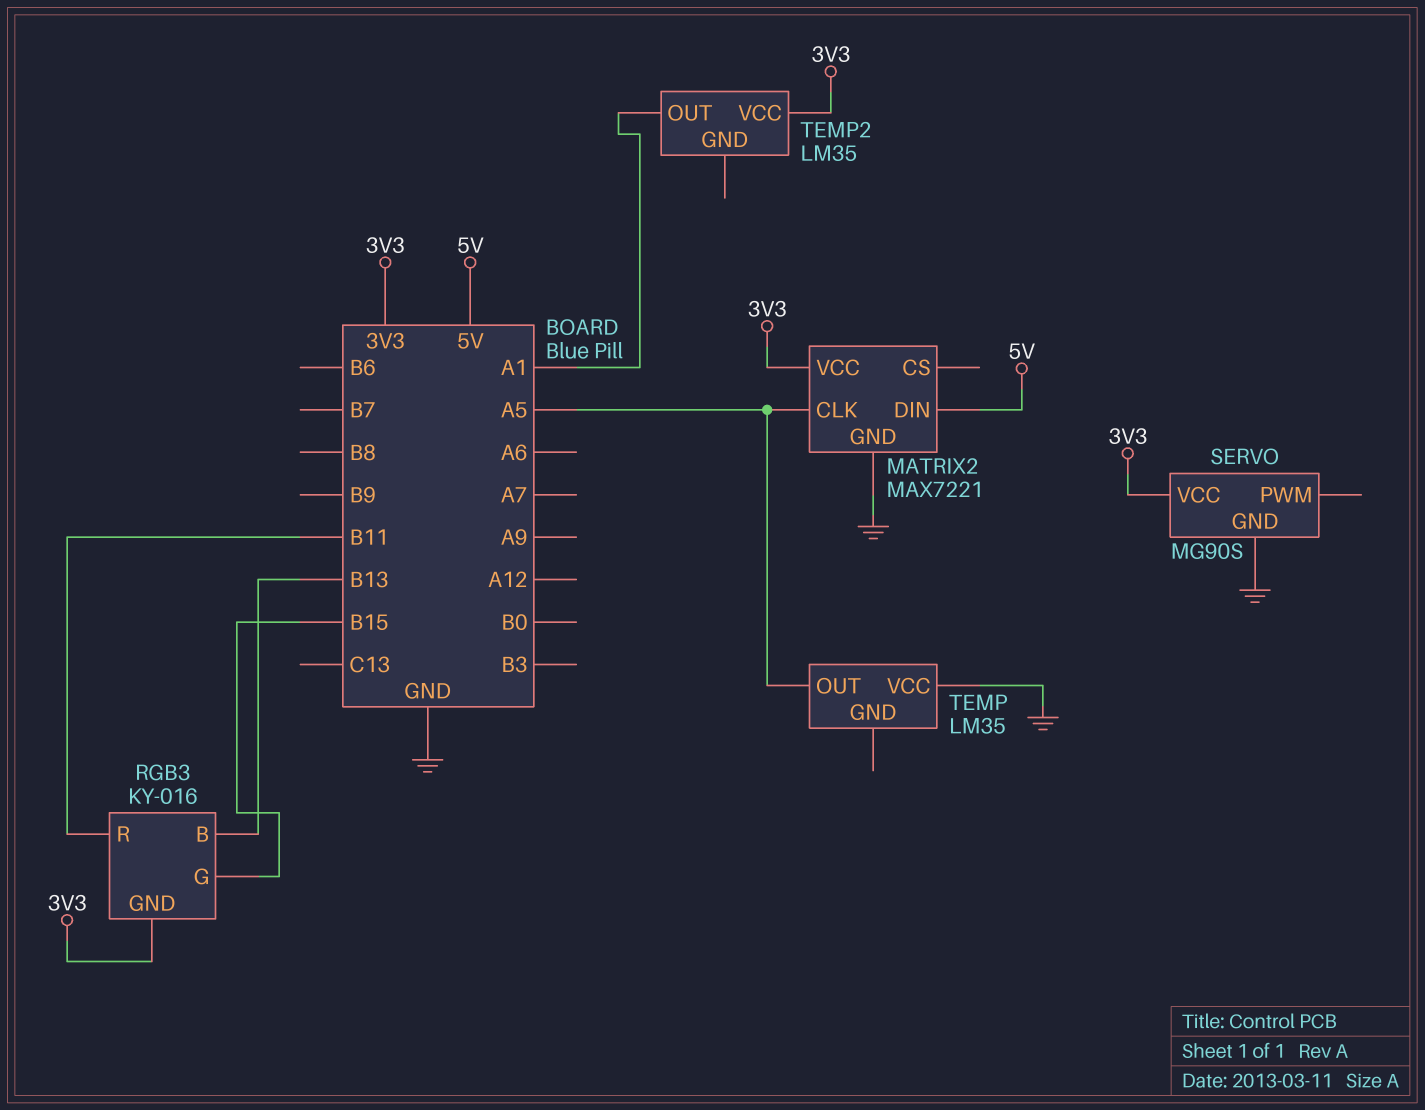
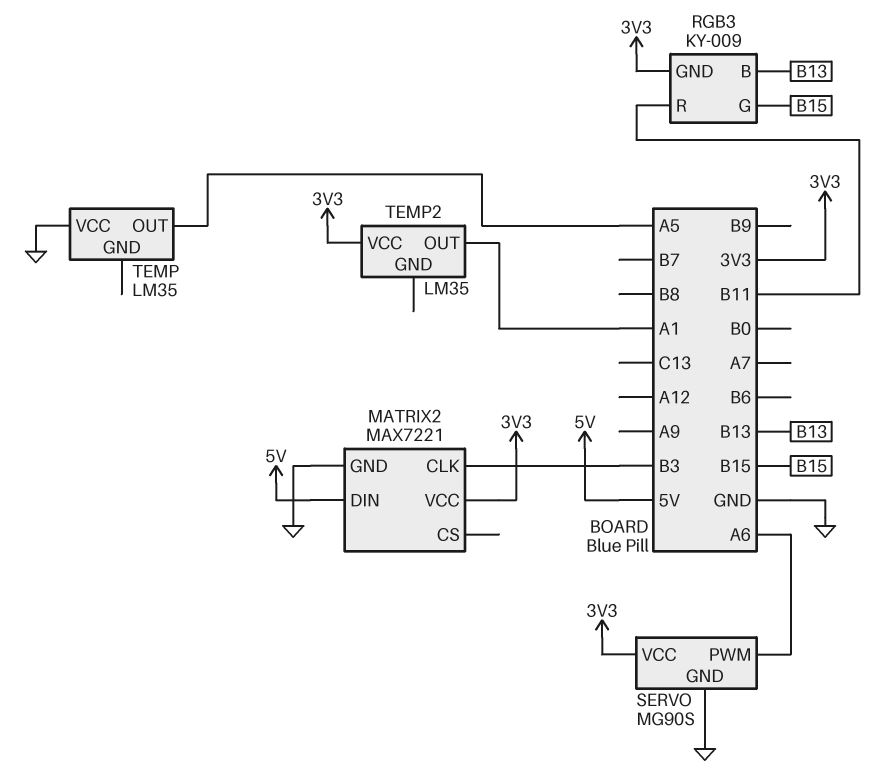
MATRIX2 pin CLK: A5 -> B3
RGB3: KY-016 -> KY-009
SERVO pin PWM: none -> A6

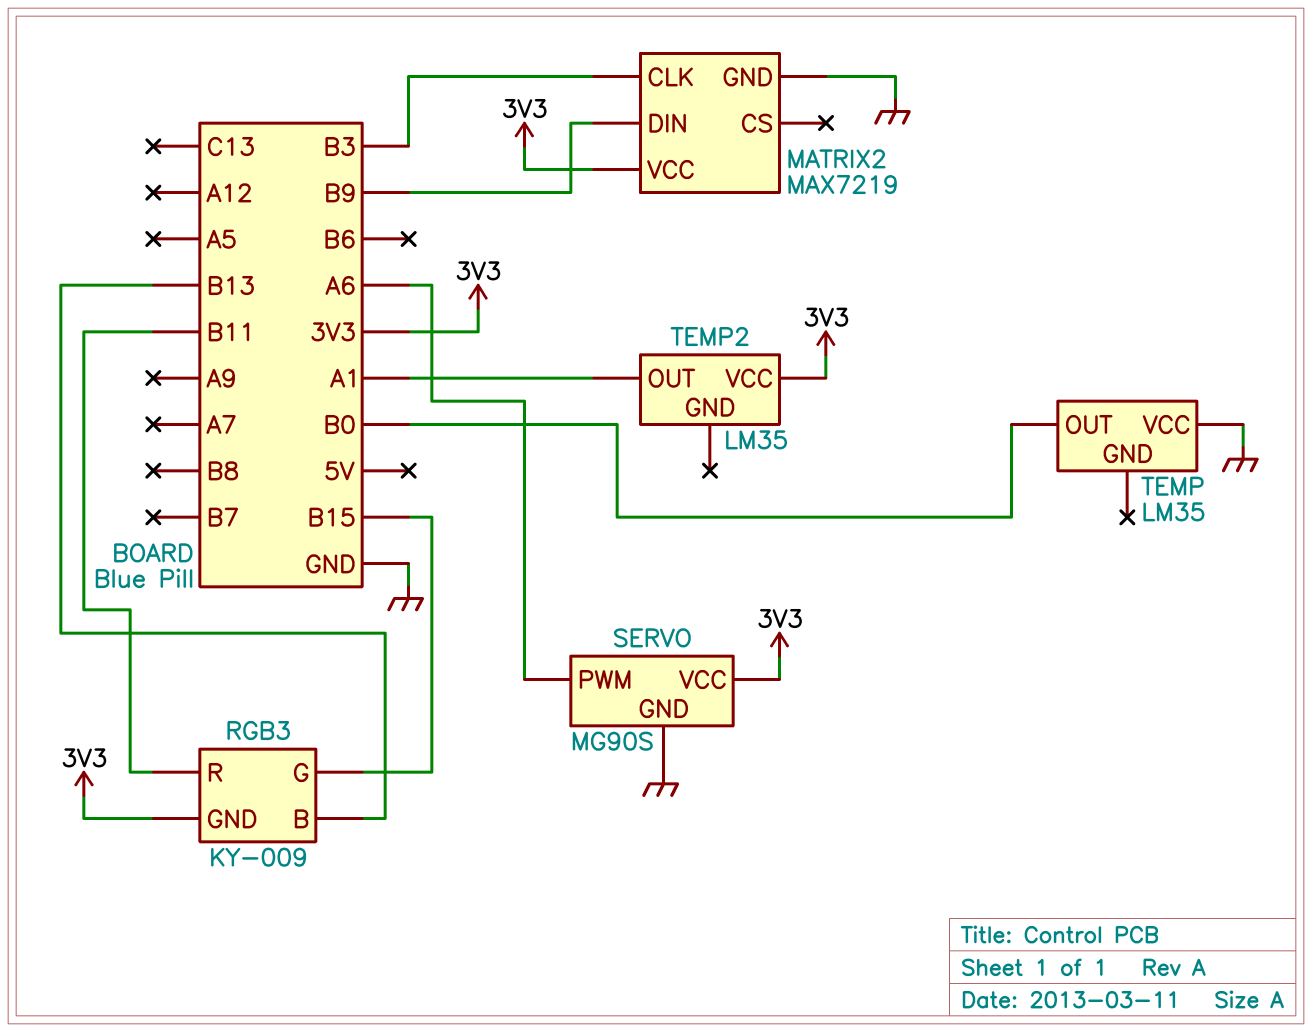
MATRIX2: MAX7221 -> MAX7219
MATRIX2 pin DIN: 5V -> B9
TEMP pin OUT: A5 -> B0

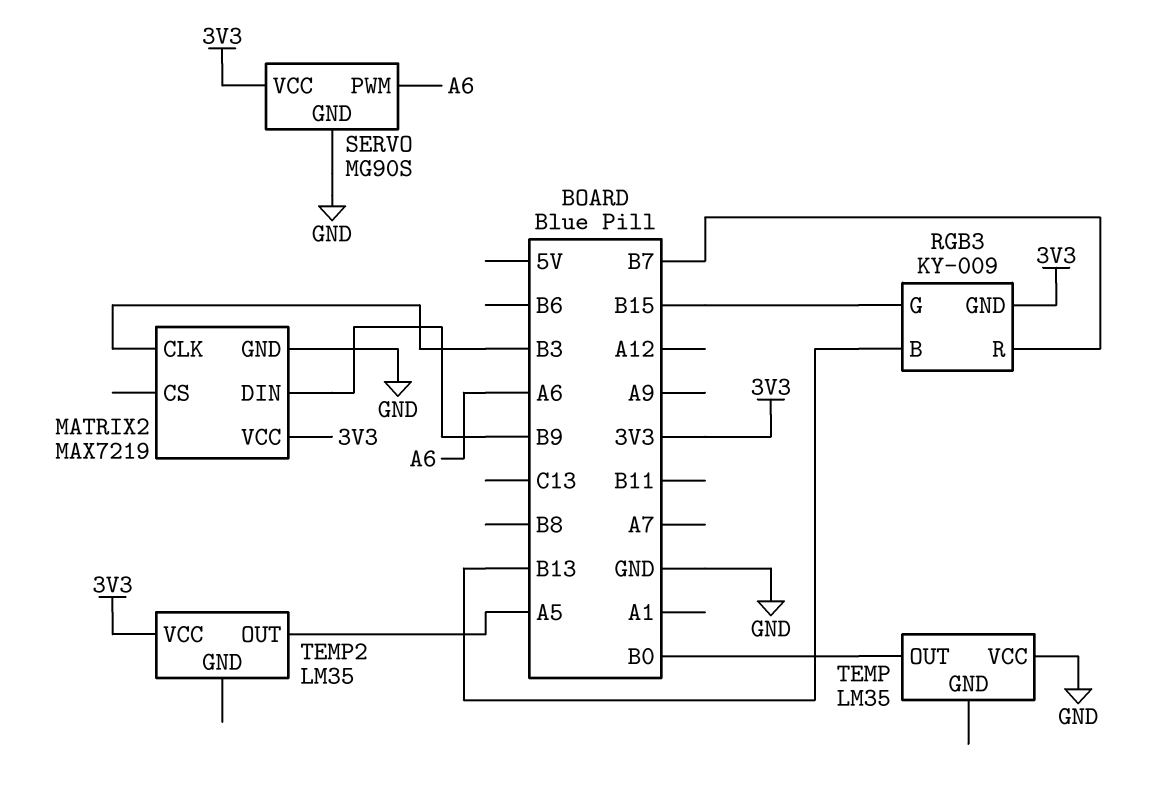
RGB3 pin R: B11 -> B7
TEMP2 pin OUT: A1 -> A5

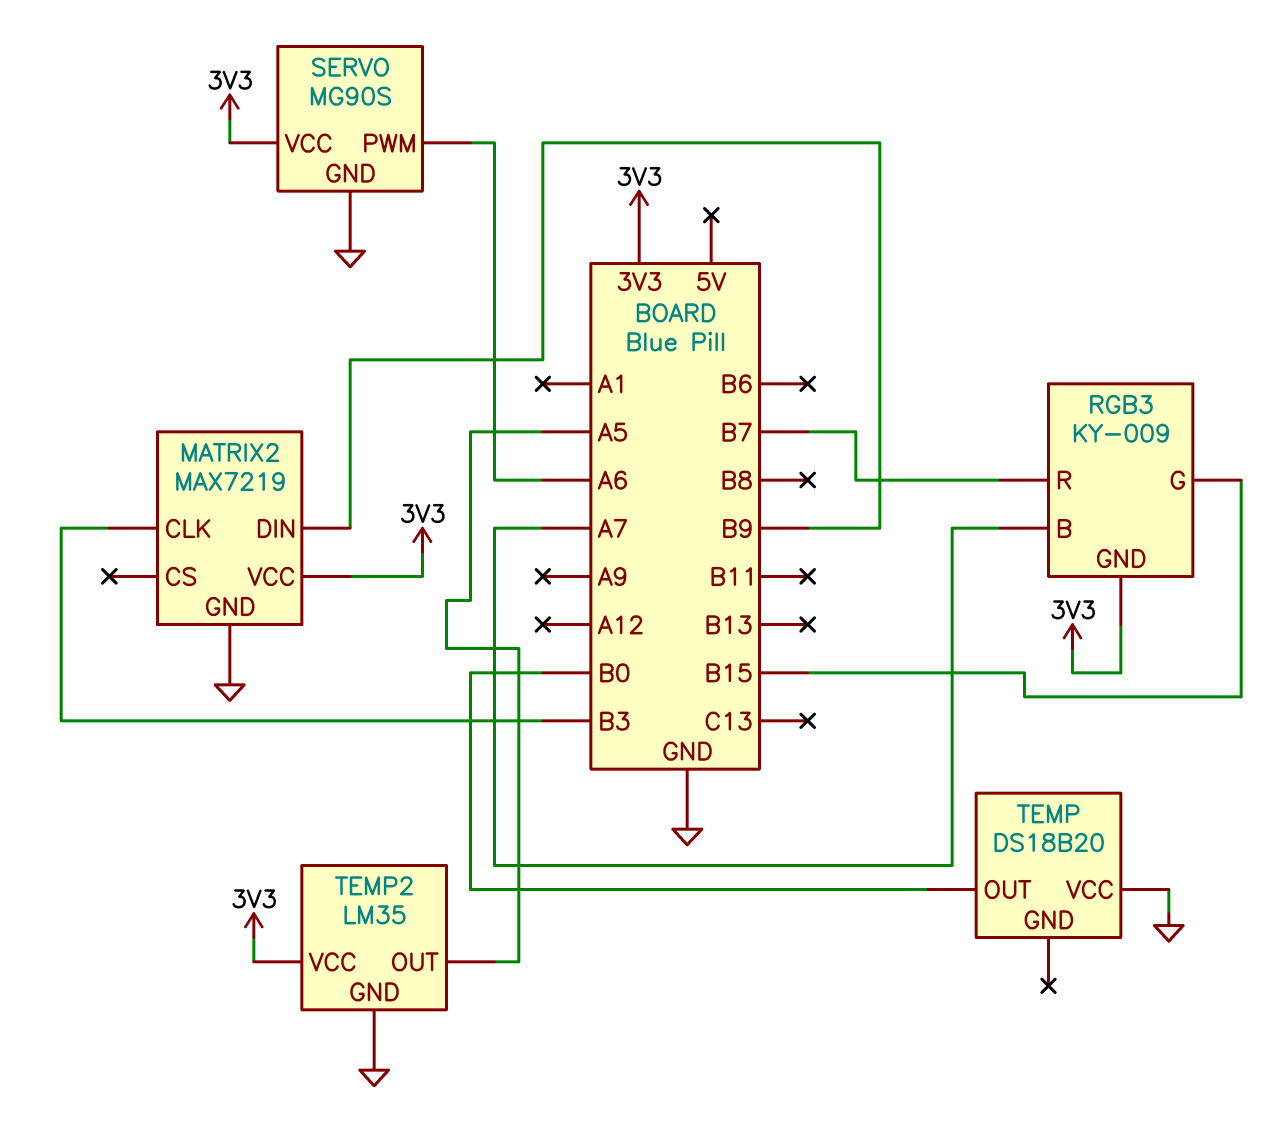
RGB3 pin B: B13 -> A7
TEMP: LM35 -> DS18B20
TEMP2 pin GND: none -> GND

